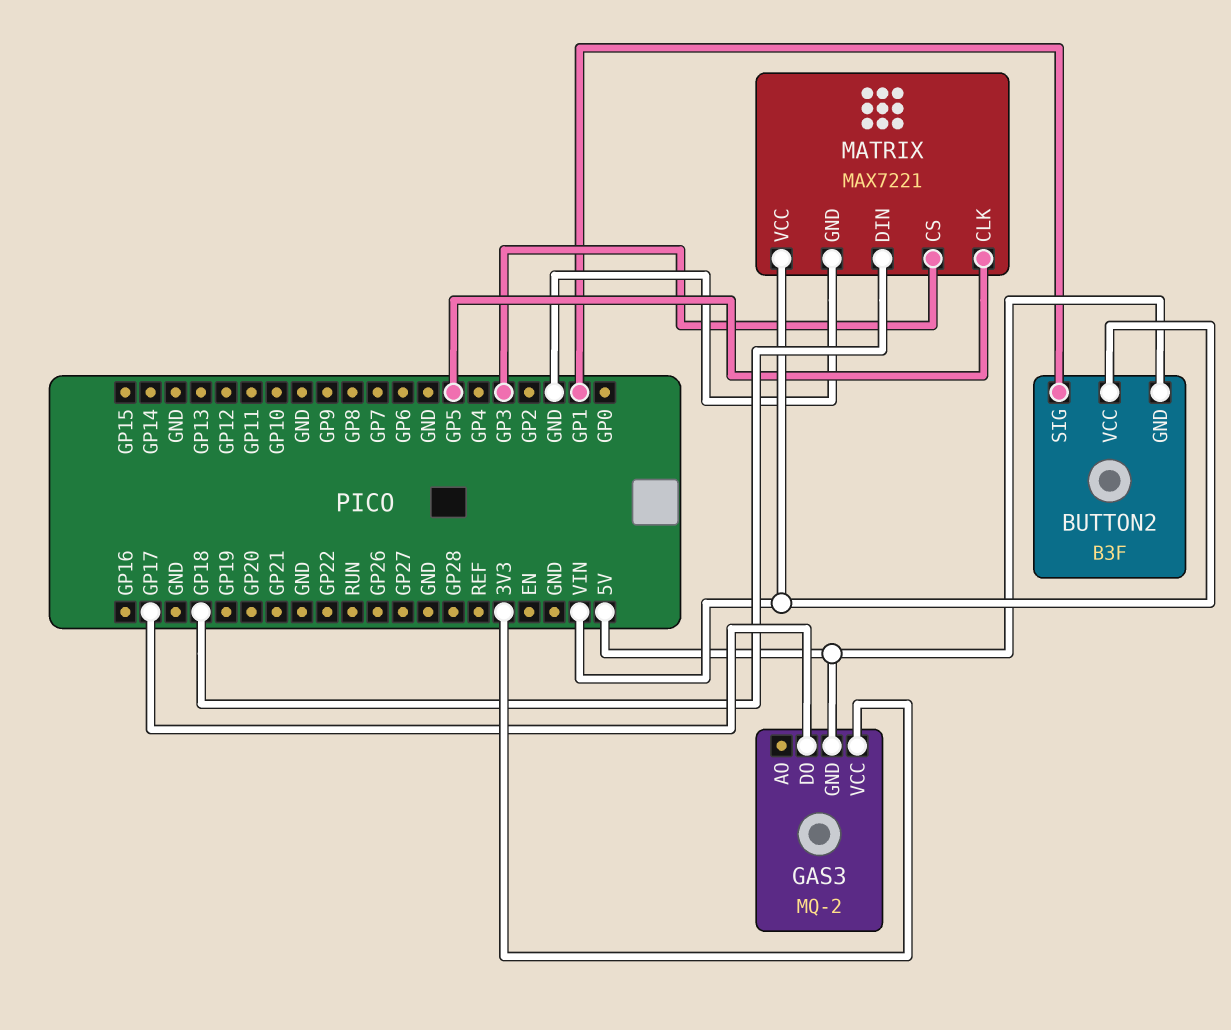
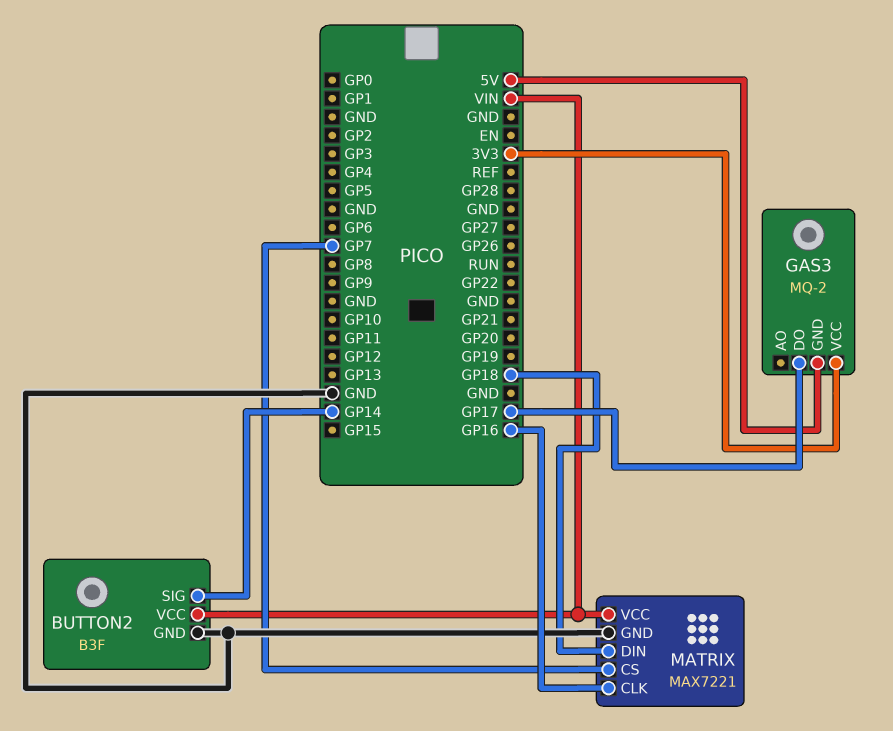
BUTTON2 pin GND: 5V -> GND
BUTTON2 pin SIG: GP1 -> GP14
MATRIX pin CLK: GP5 -> GP16
MATRIX pin CS: GP3 -> GP7

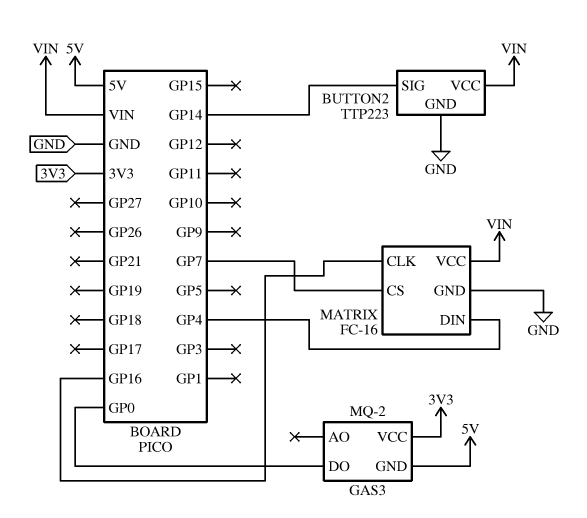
BUTTON2: B3F -> TTP223
GAS3 pin DO: GP17 -> GP0
MATRIX: MAX7221 -> FC-16
MATRIX pin DIN: GP18 -> GP4

